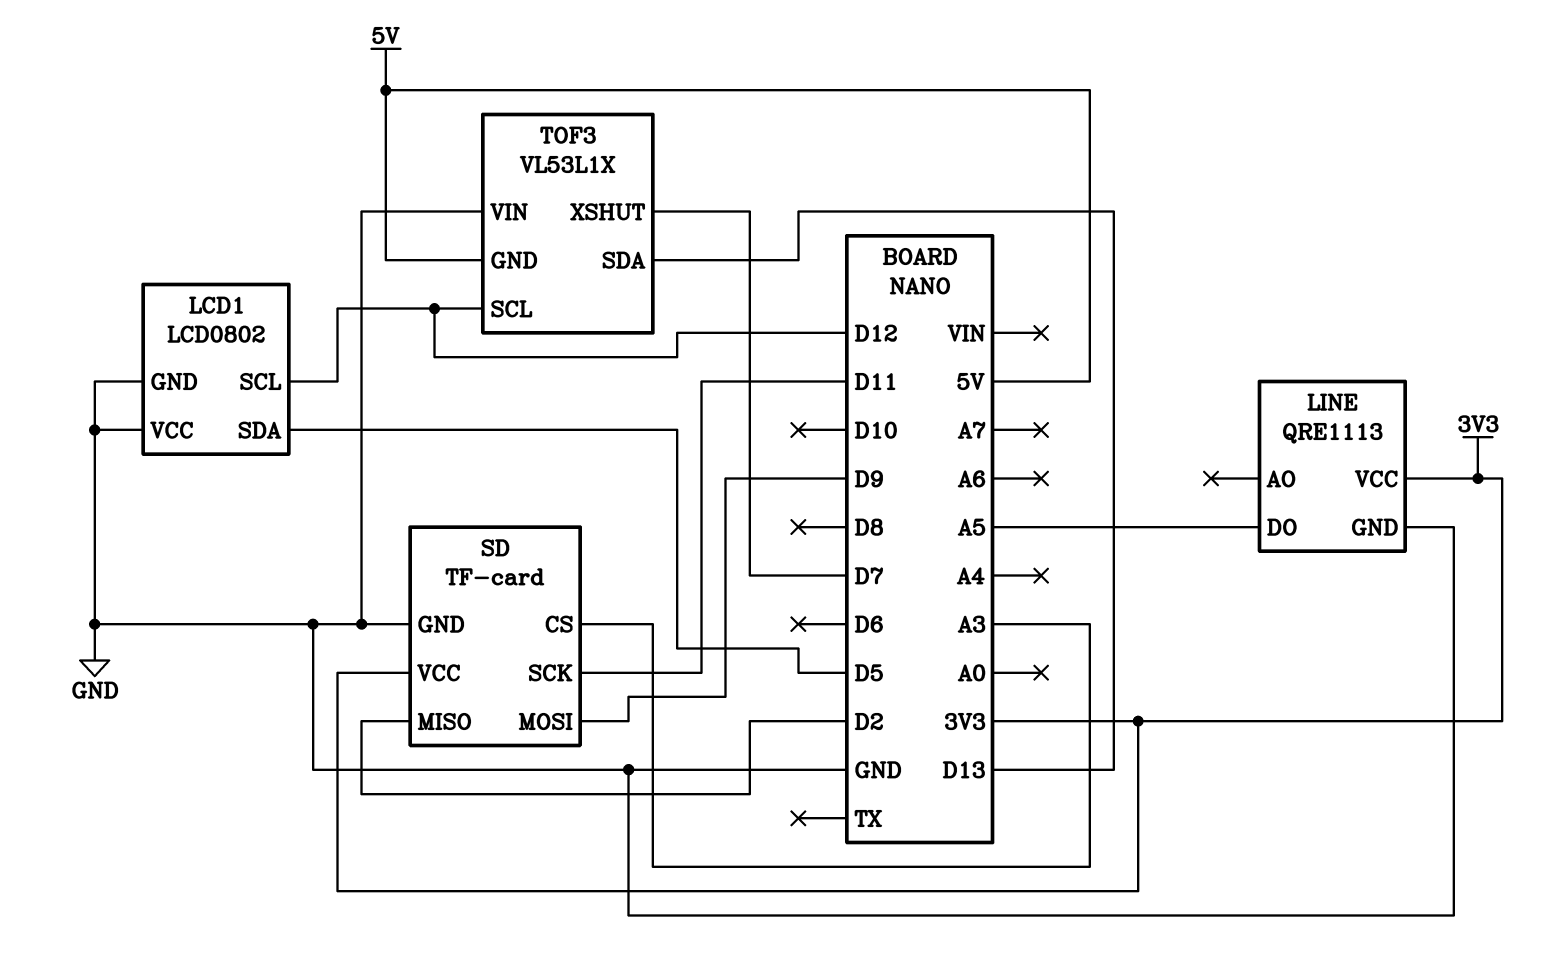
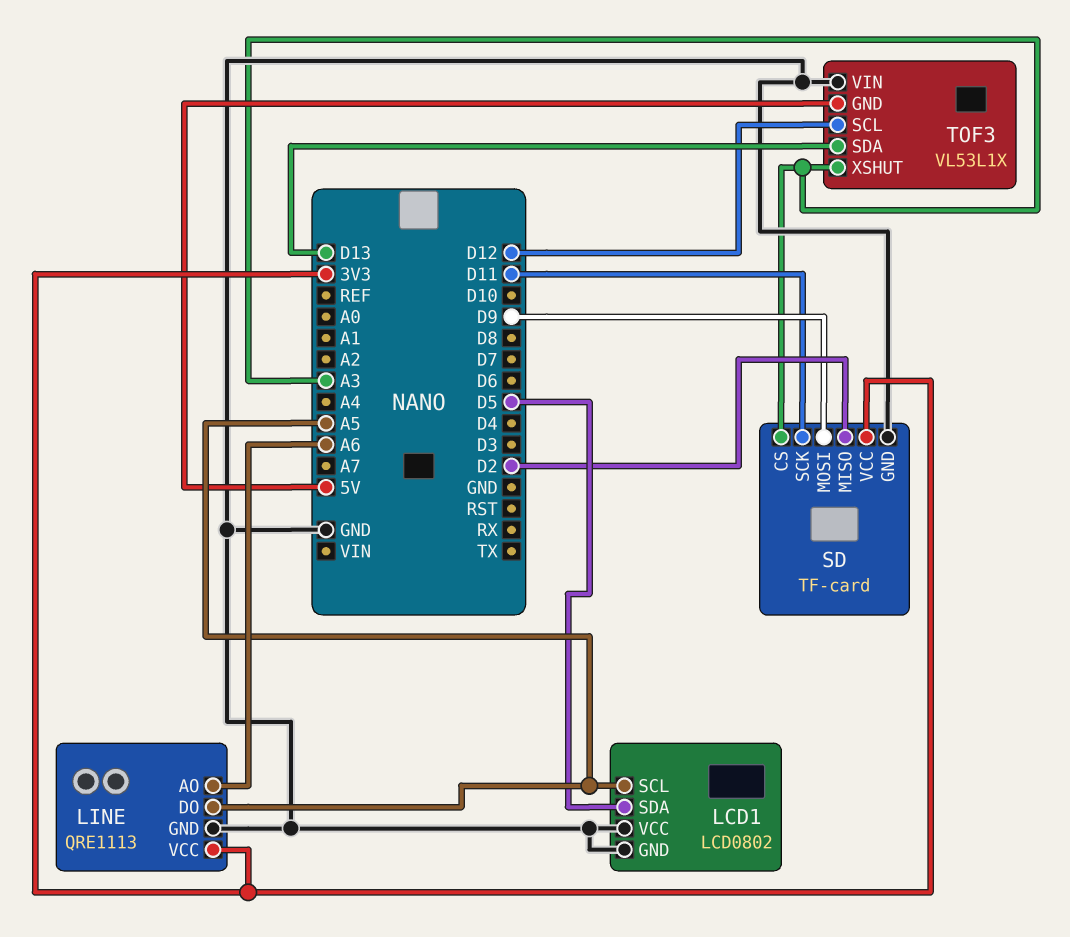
LCD1 pin SCL: D12 -> A5
LINE pin AO: none -> A6
TOF3 pin XSHUT: D7 -> A3

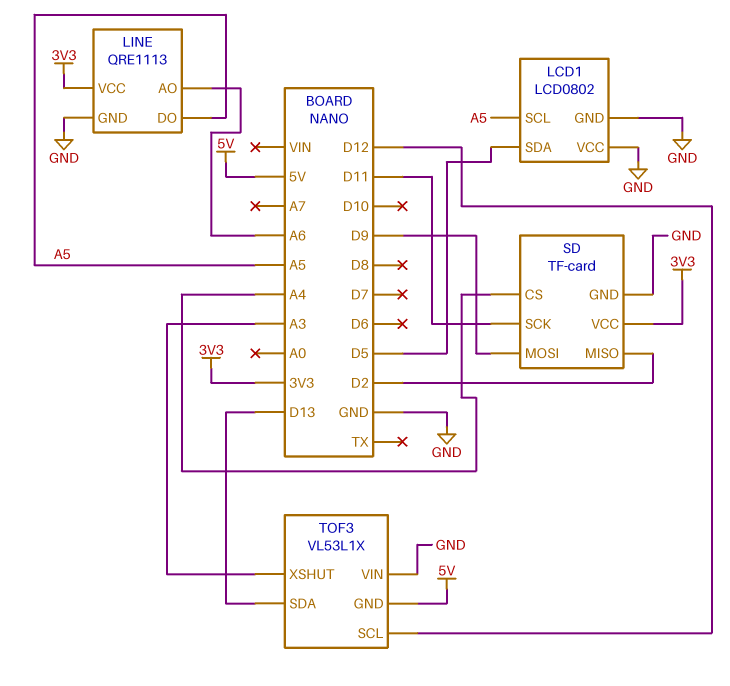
SD pin CS: A3 -> A4

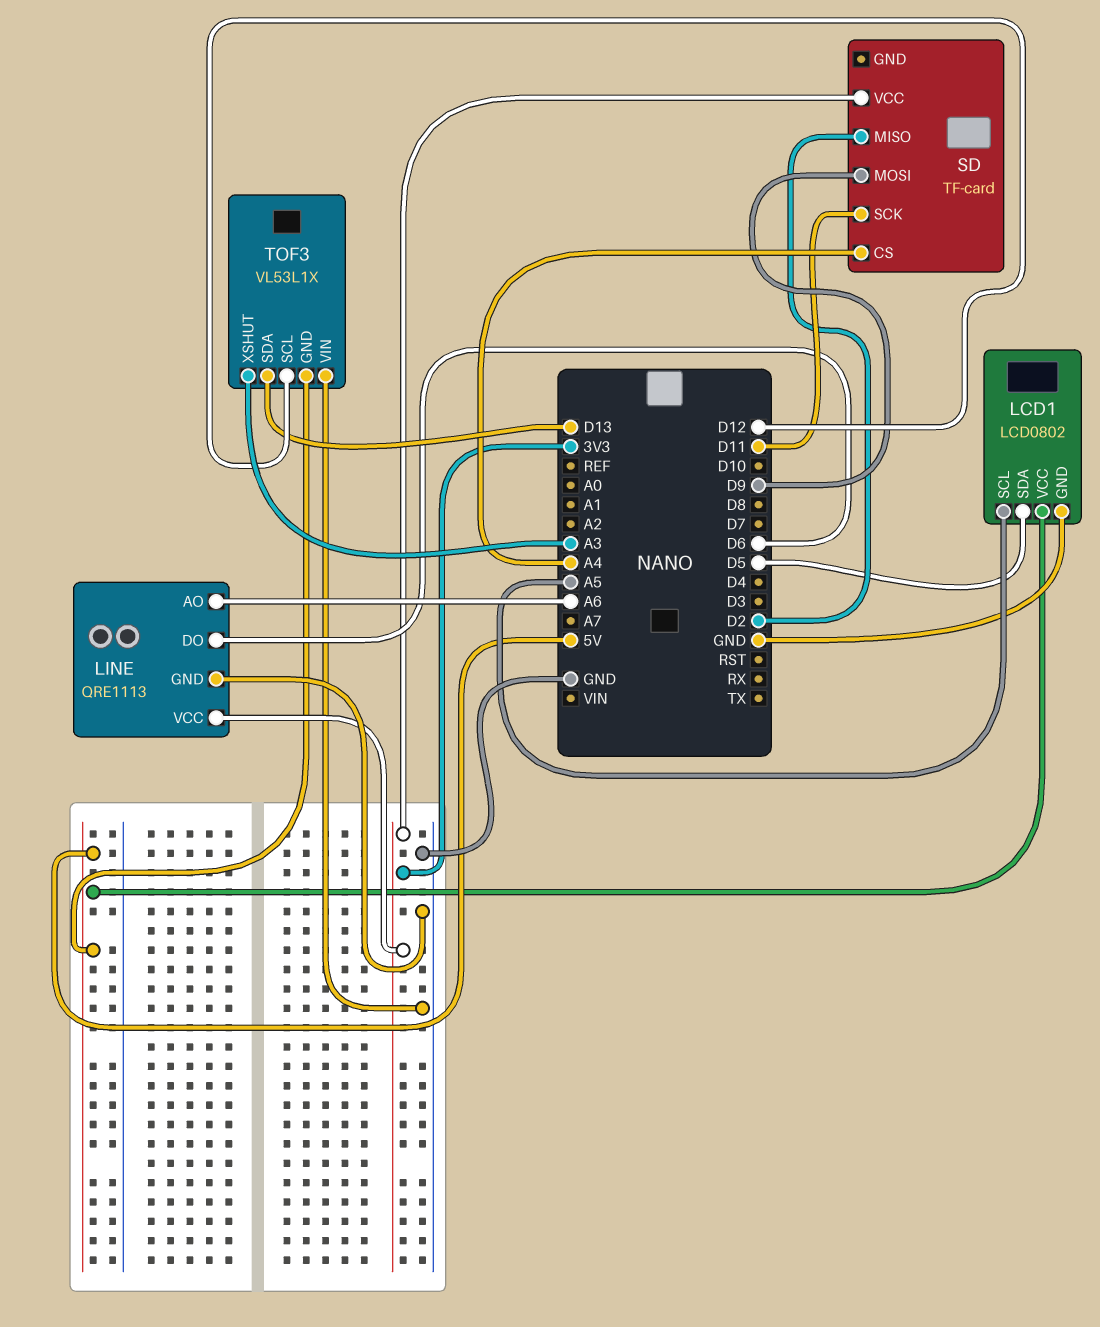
LCD1 pin VCC: GND -> 5V
LINE pin DO: A5 -> D6
SD pin GND: GND -> none

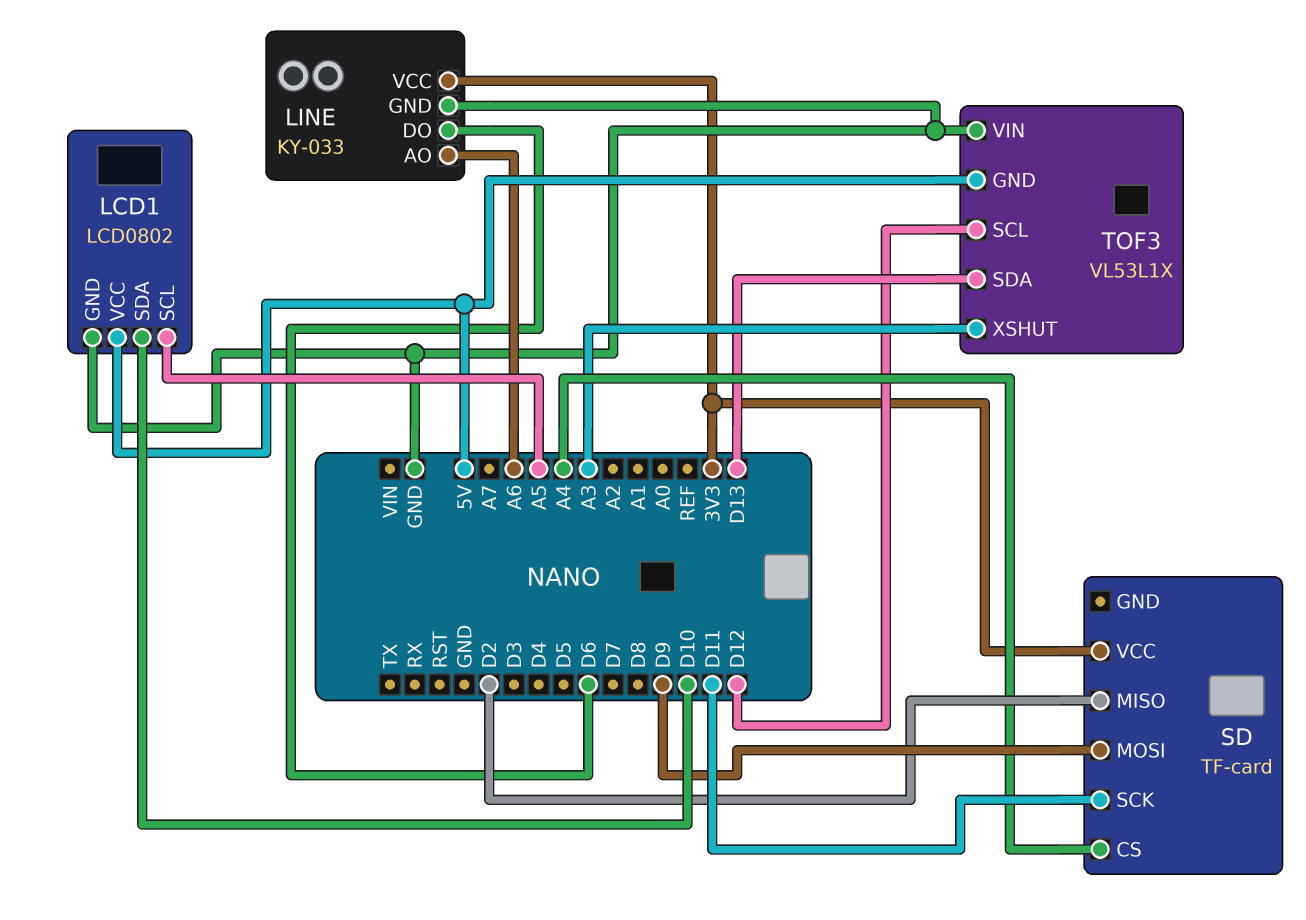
LCD1 pin SDA: D5 -> D10
LINE: QRE1113 -> KY-033

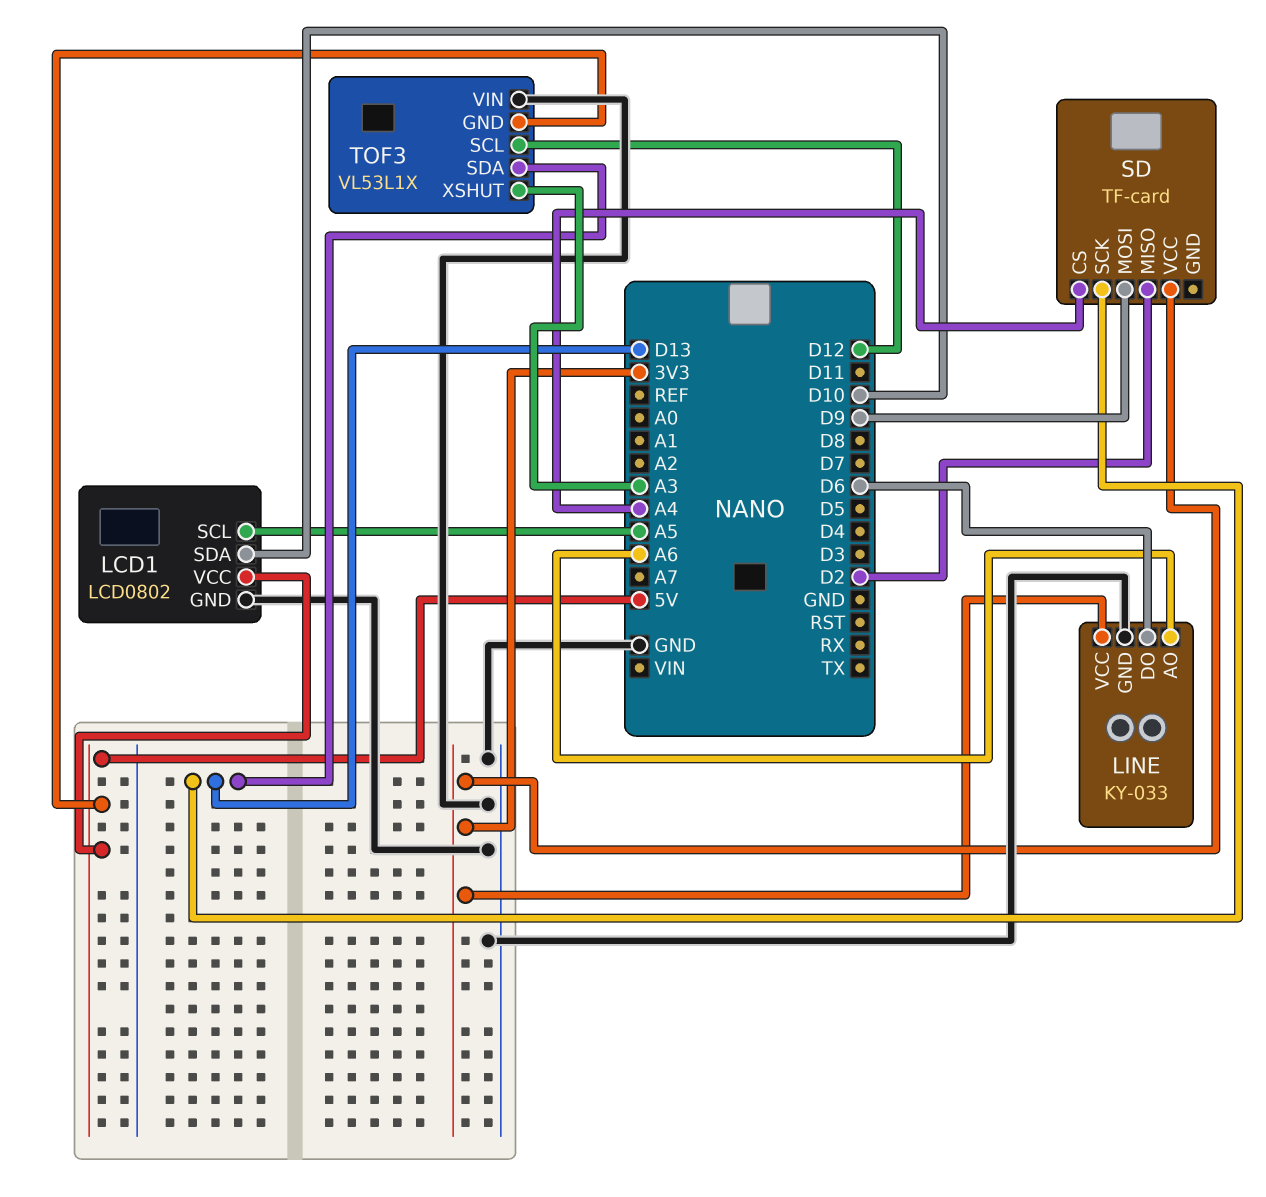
SD pin SCK: D11 -> D13

